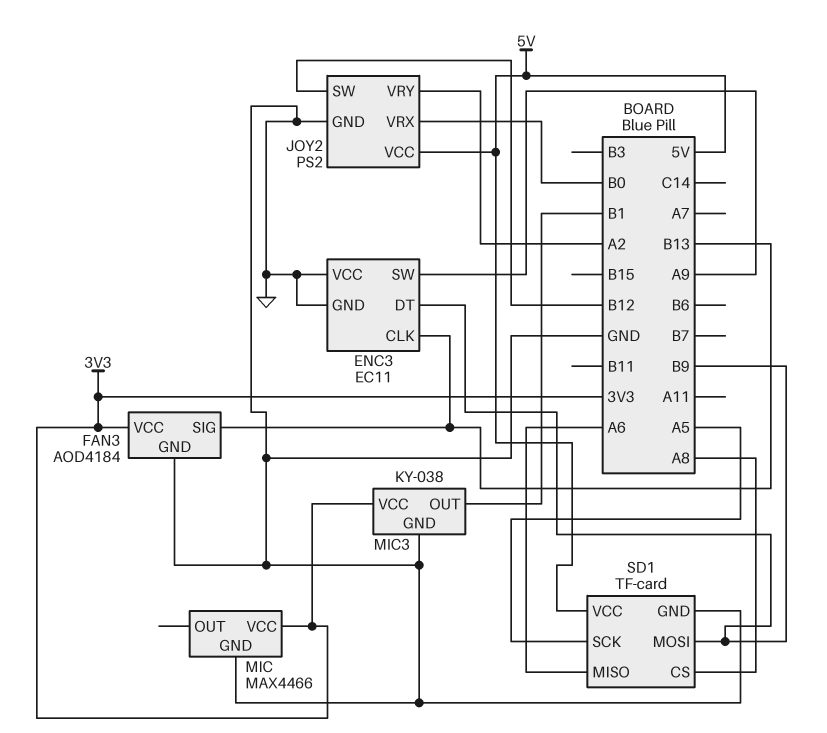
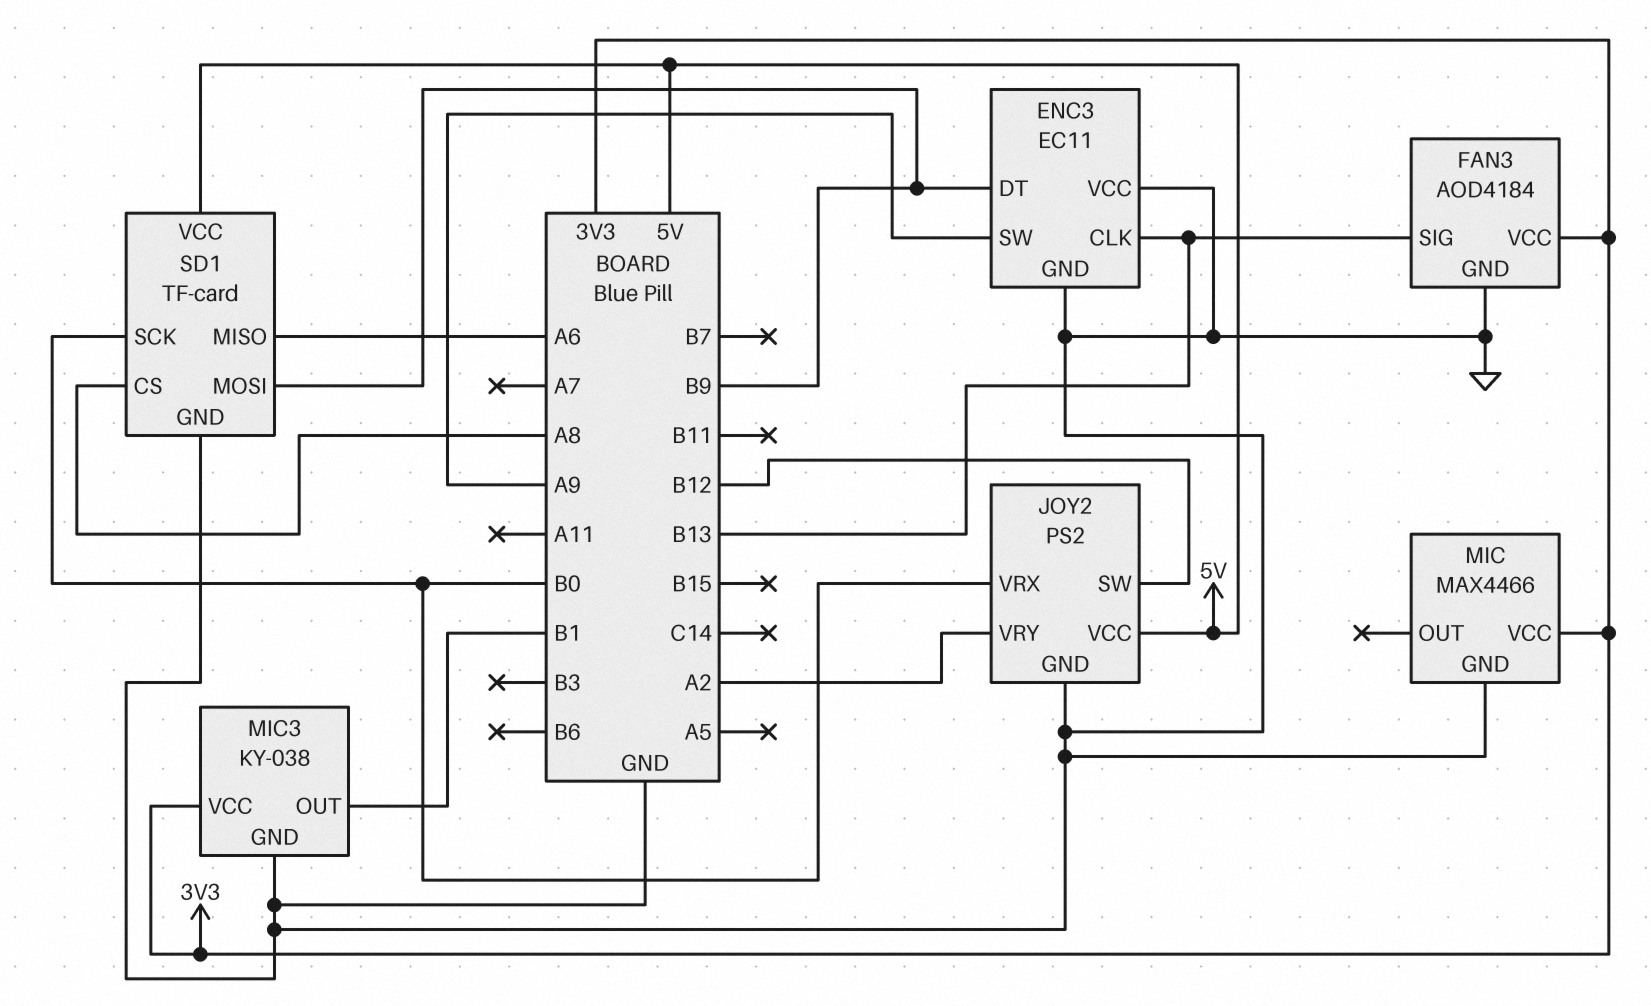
SD1 pin SCK: A5 -> B0

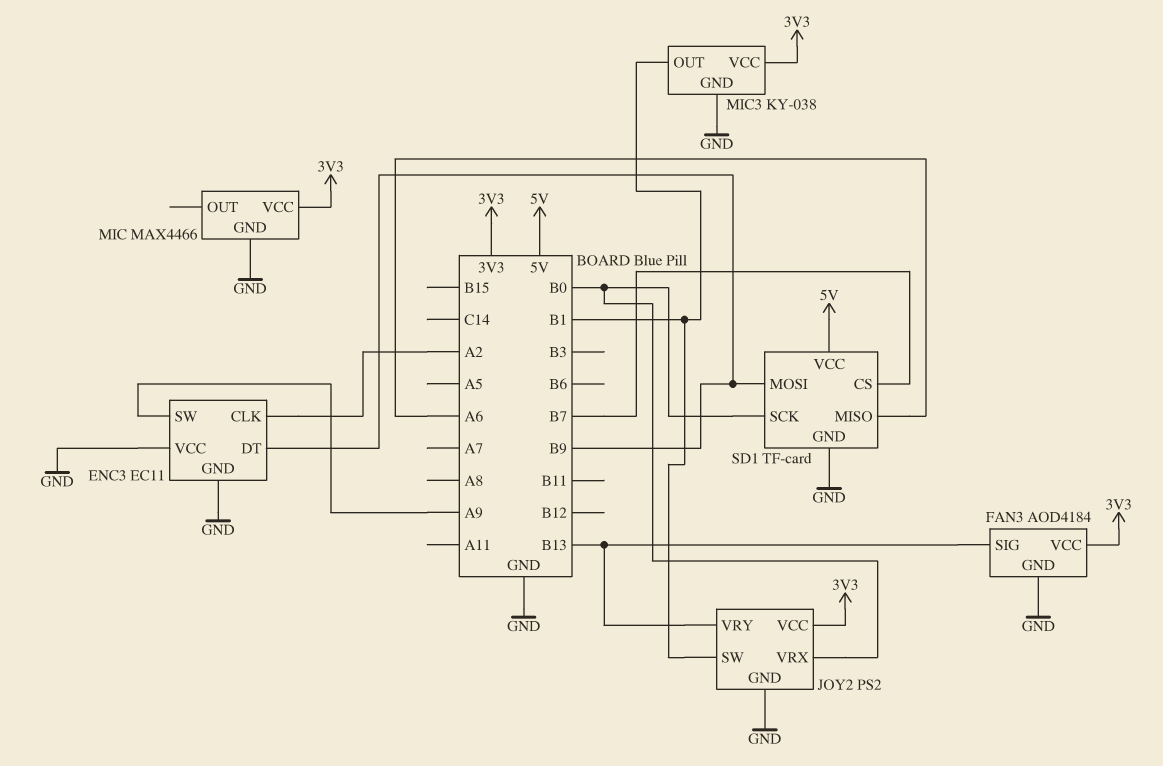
ENC3 pin CLK: B13 -> A2
JOY2 pin SW: B12 -> B1
JOY2 pin VCC: 5V -> 3V3
JOY2 pin VRY: A2 -> B13
SD1 pin CS: A8 -> B7

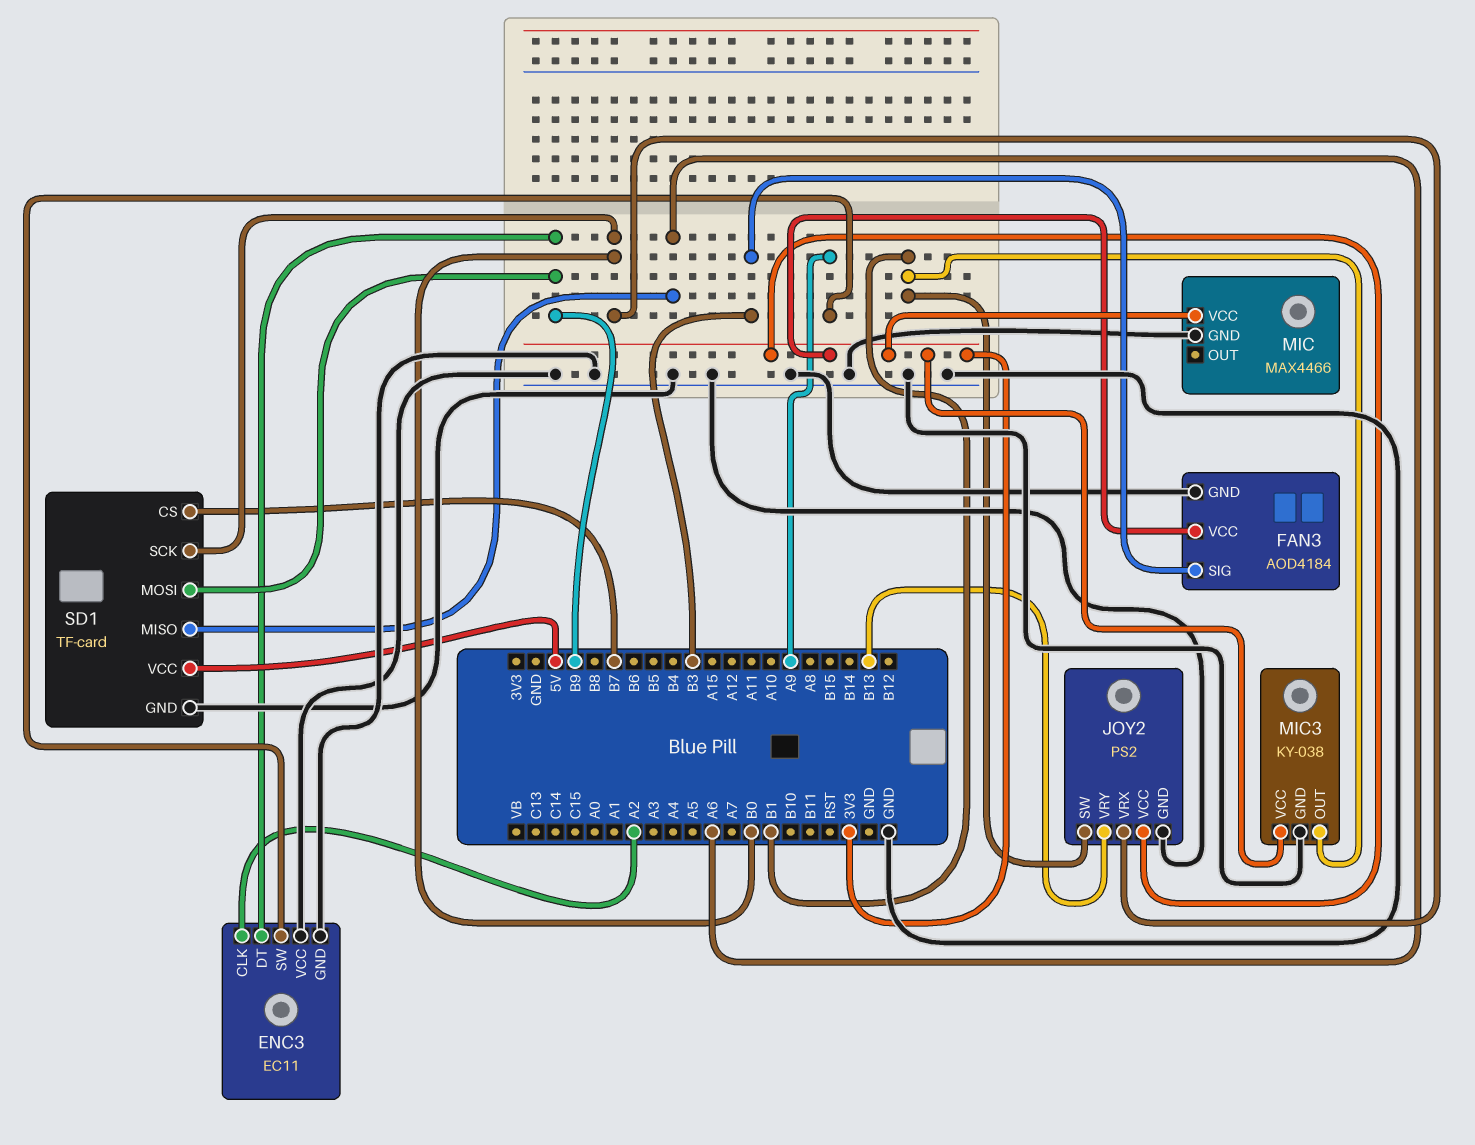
FAN3 pin SIG: B13 -> B3

